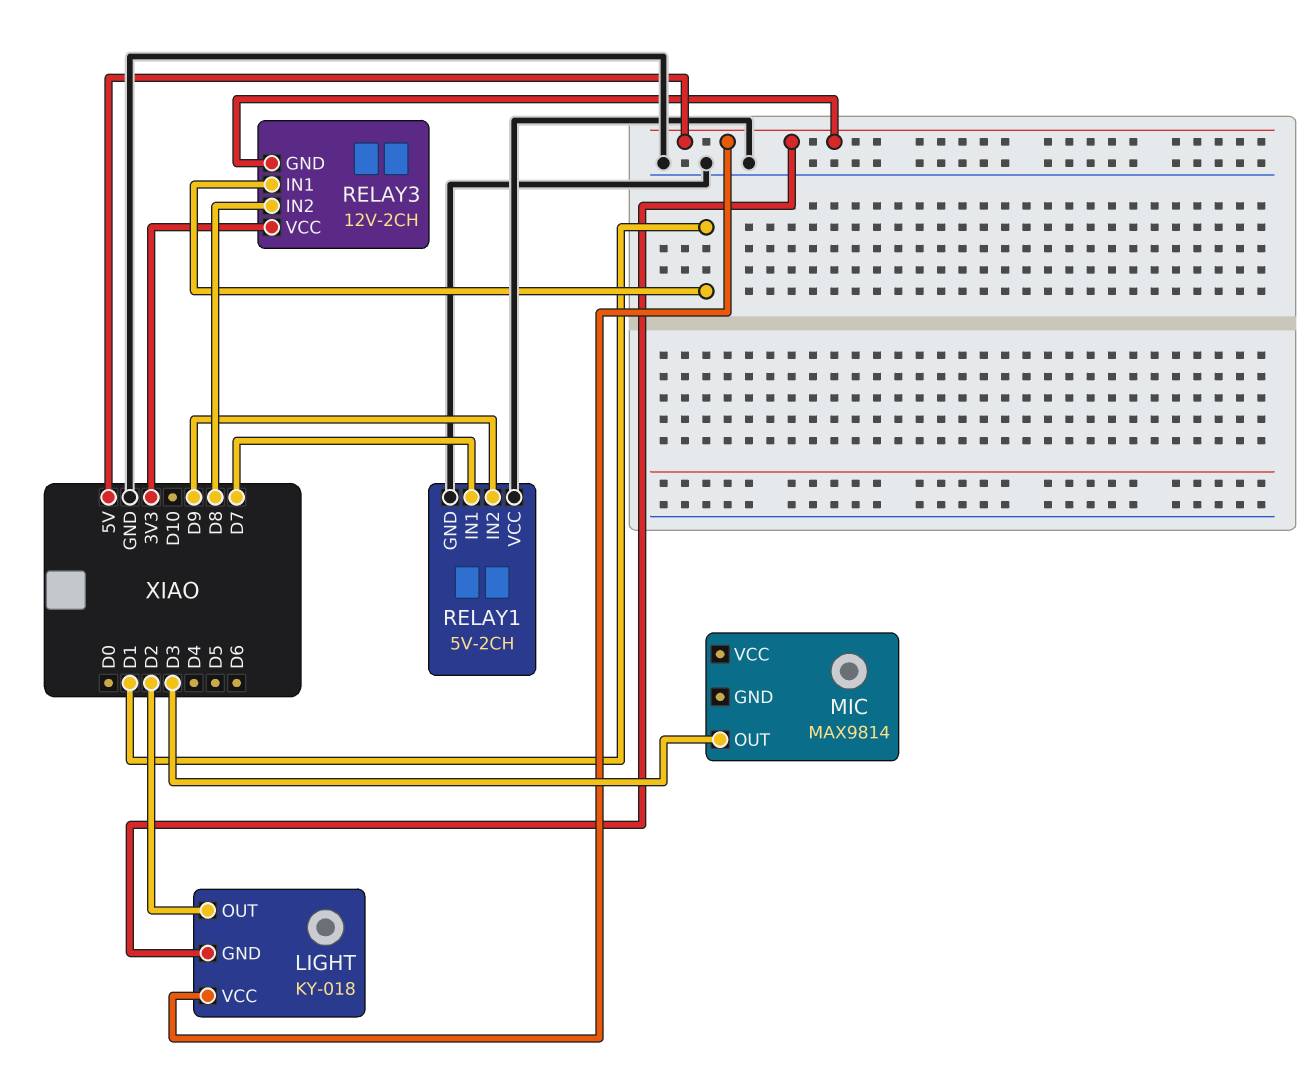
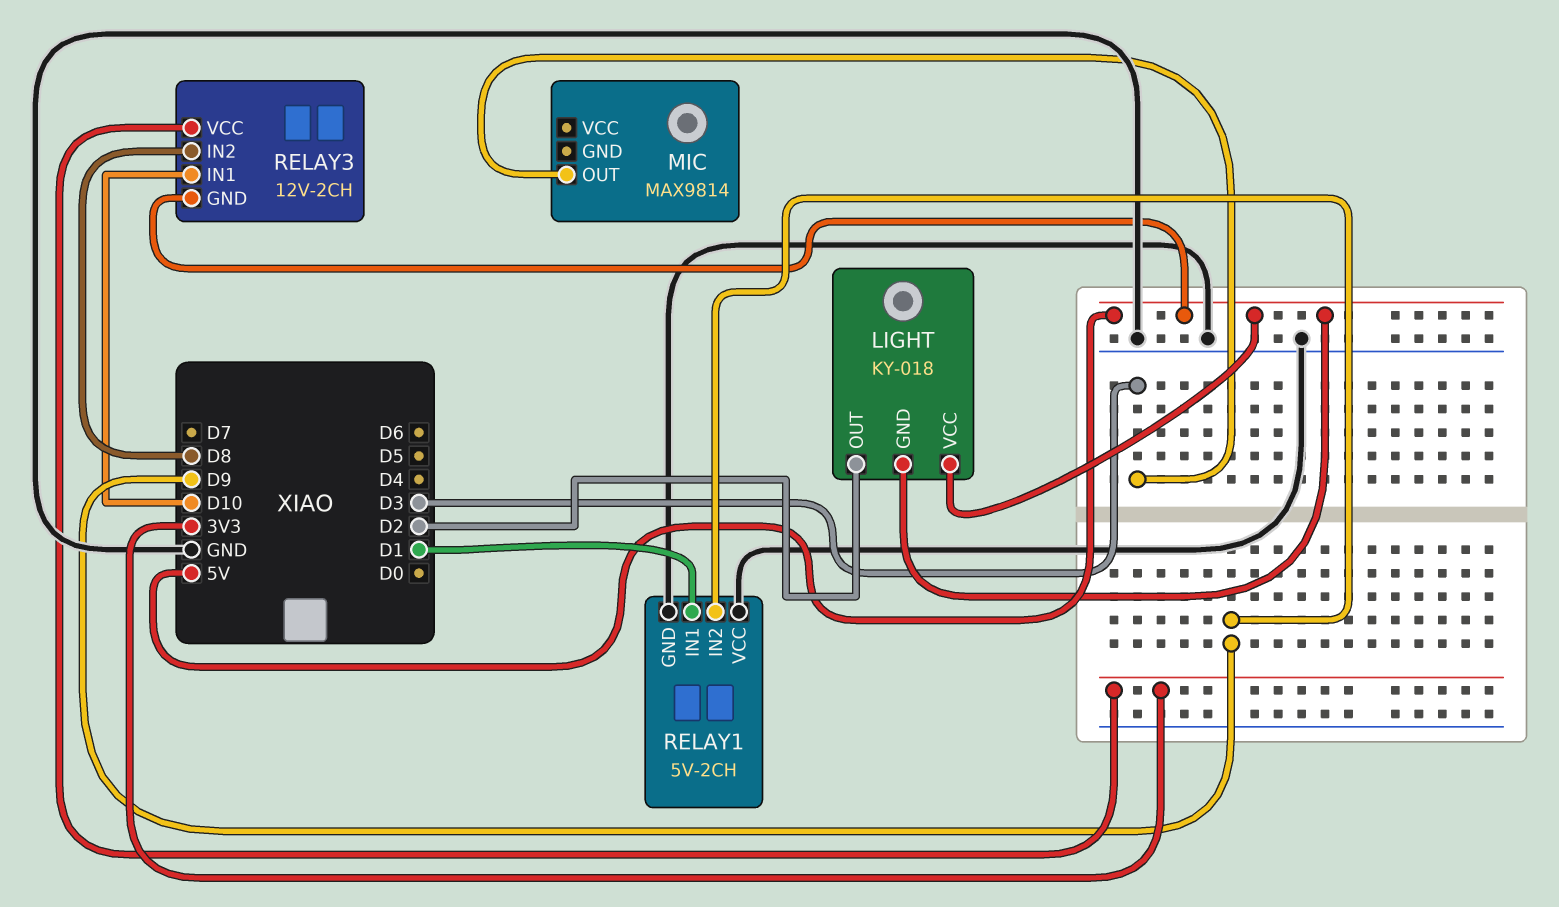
RELAY1 pin IN1: D7 -> D1
RELAY3 pin IN1: D1 -> D10

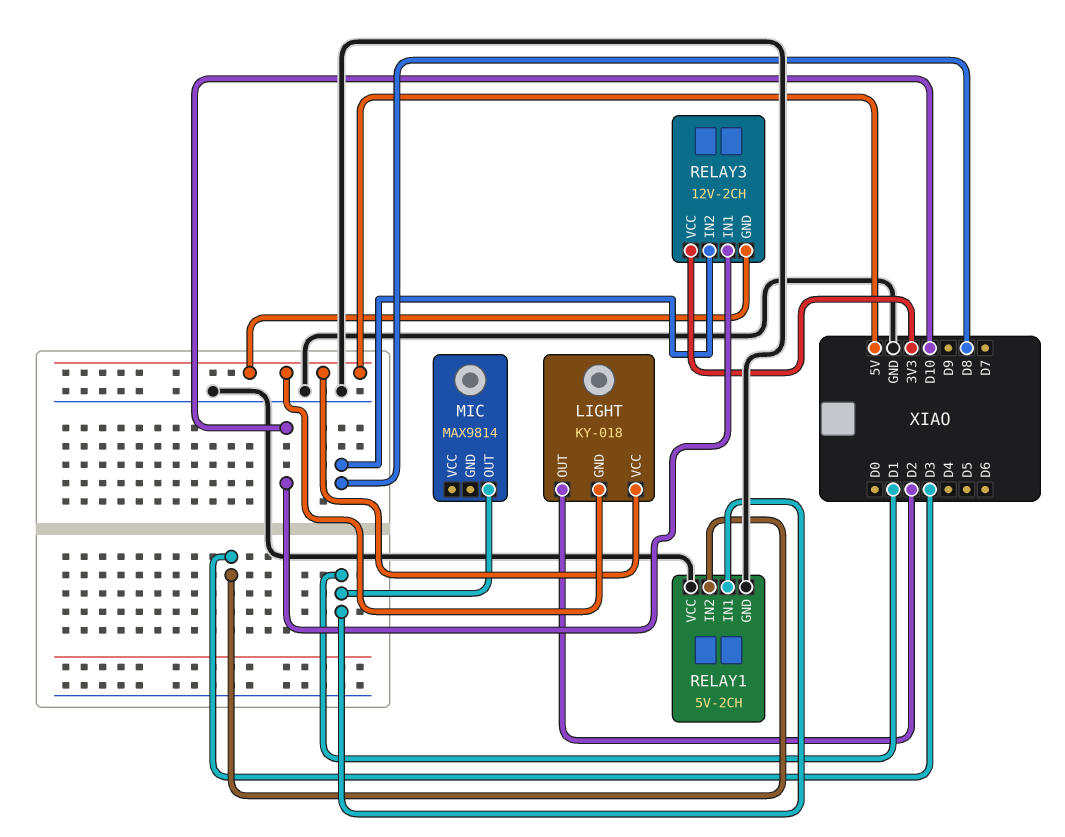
MIC pin OUT: D3 -> D1
RELAY1 pin IN2: D9 -> D3

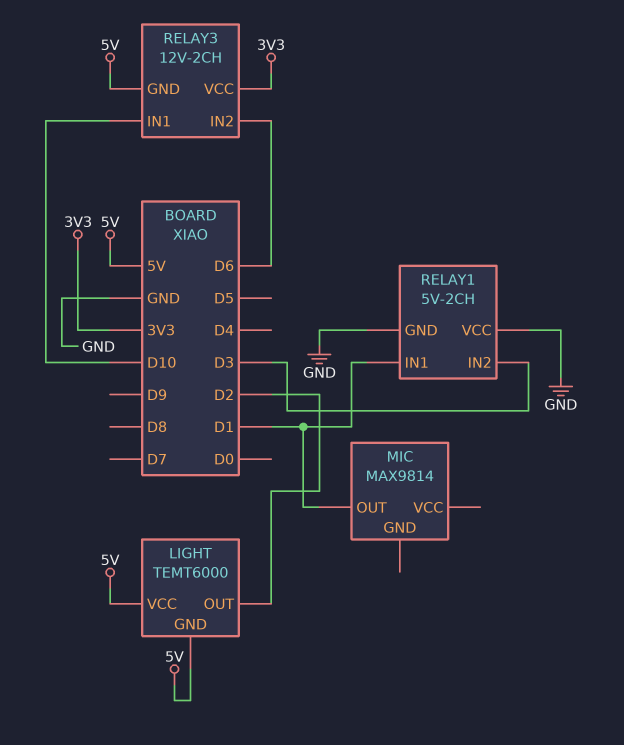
LIGHT: KY-018 -> TEMT6000
RELAY3 pin IN2: D8 -> D6

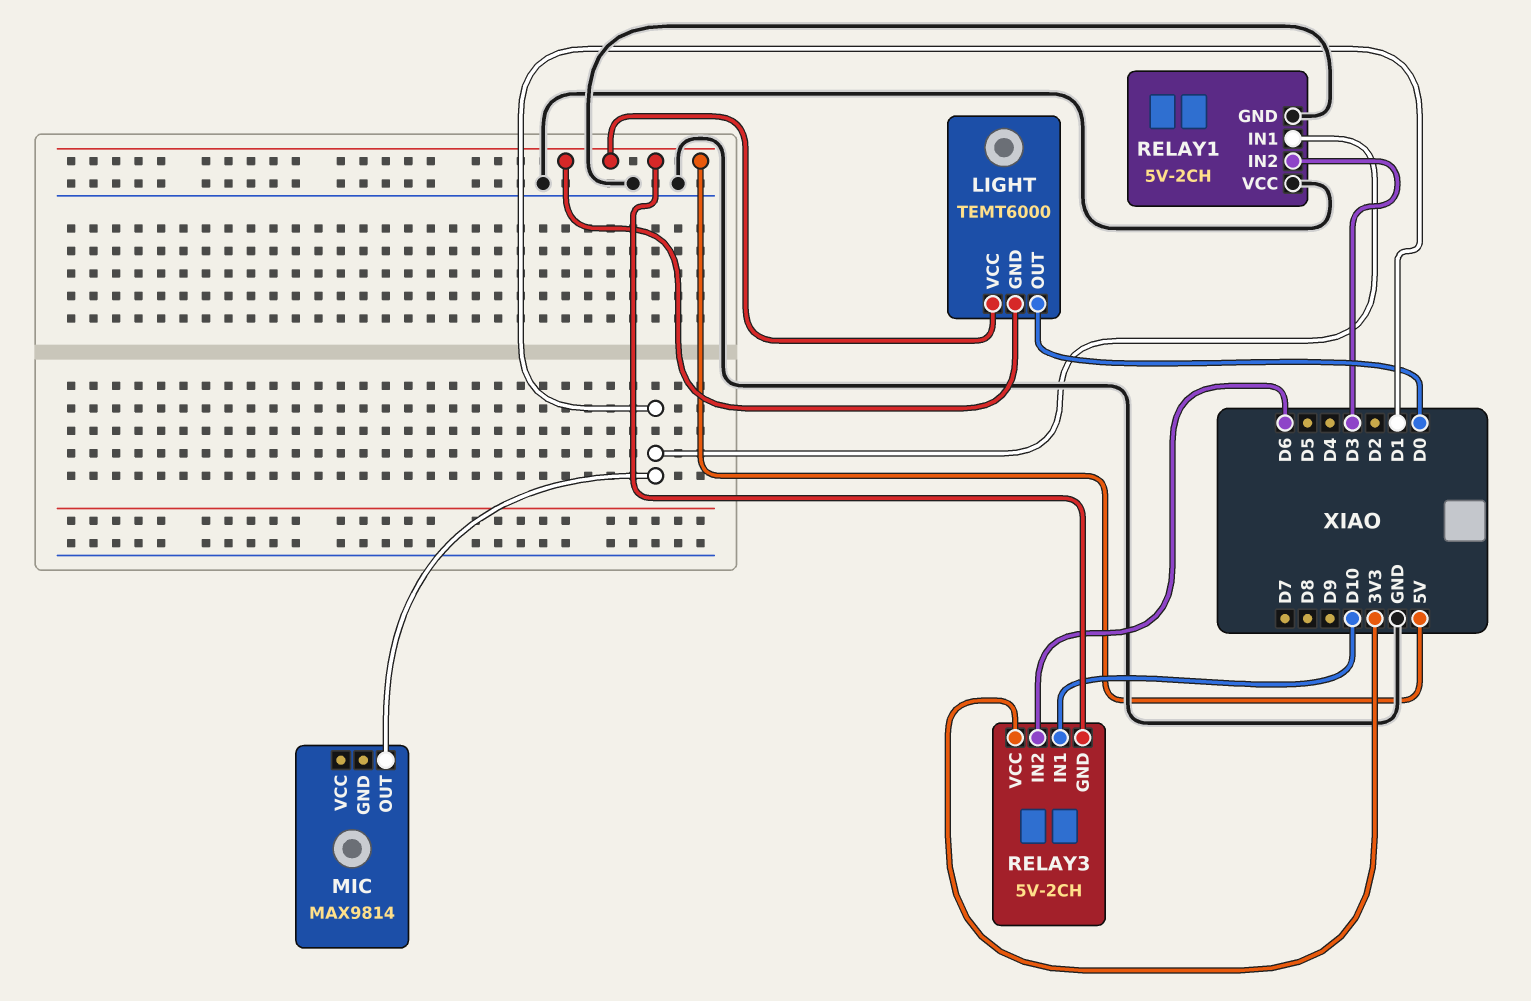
LIGHT pin OUT: D2 -> D0
RELAY3: 12V-2CH -> 5V-2CH

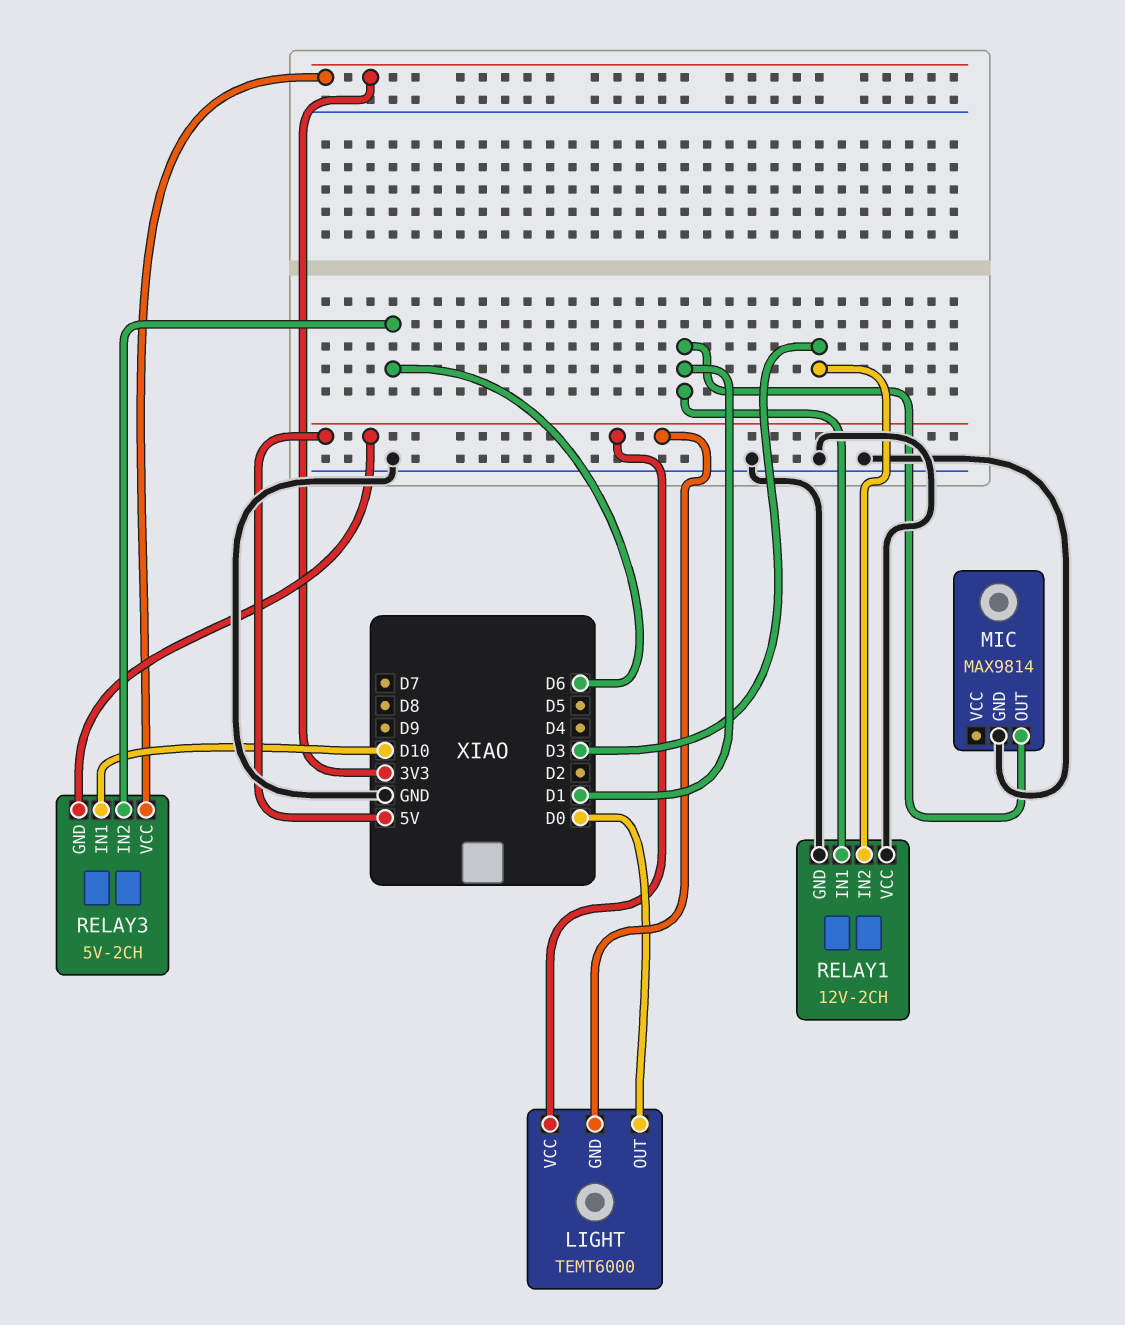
MIC pin GND: none -> GND
RELAY1: 5V-2CH -> 12V-2CH

